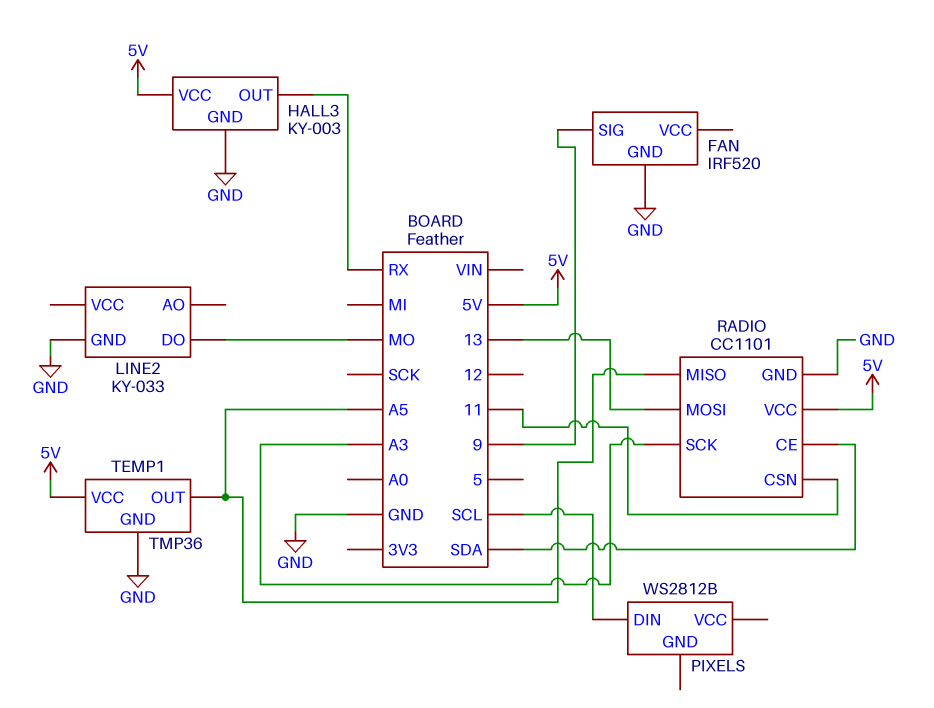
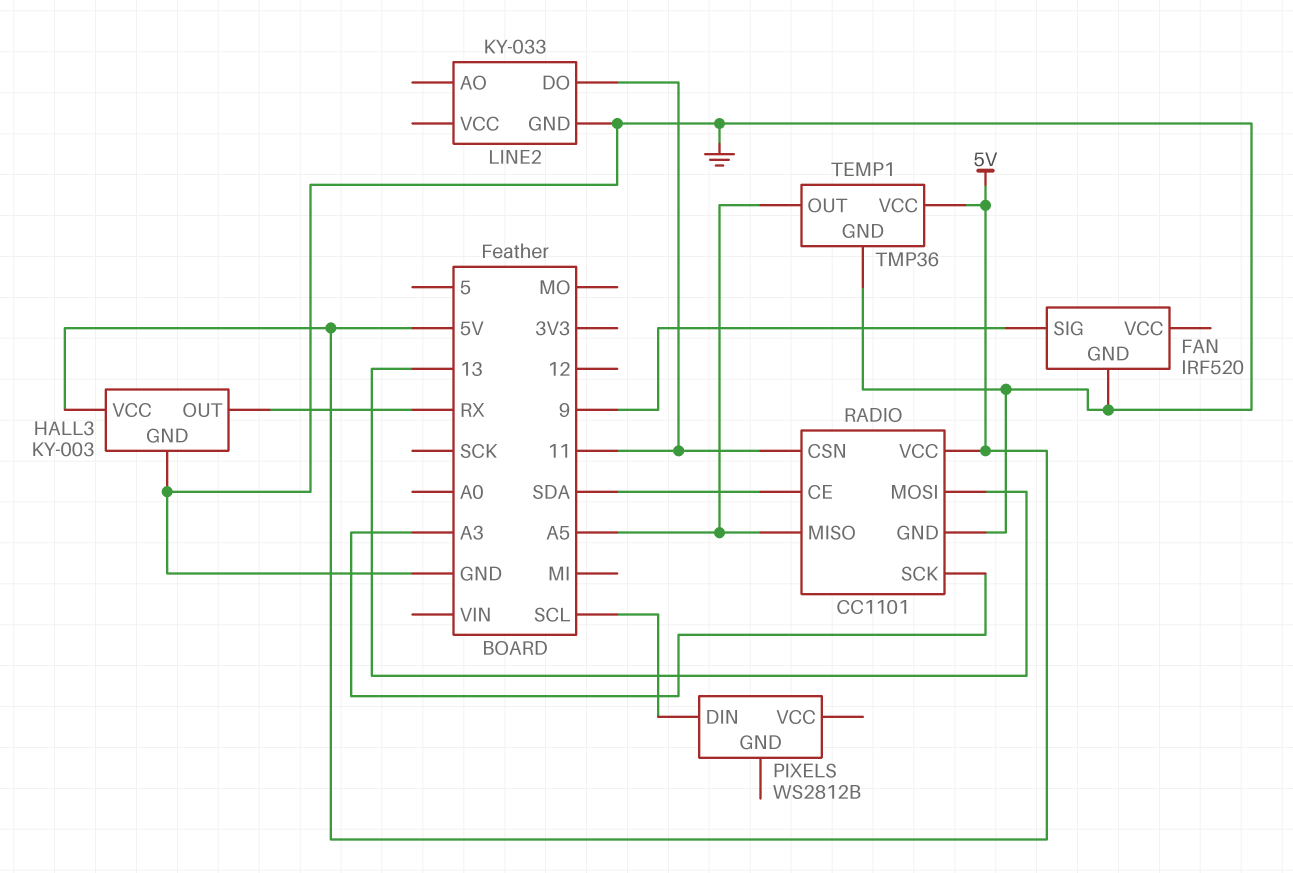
LINE2 pin DO: MO -> 11

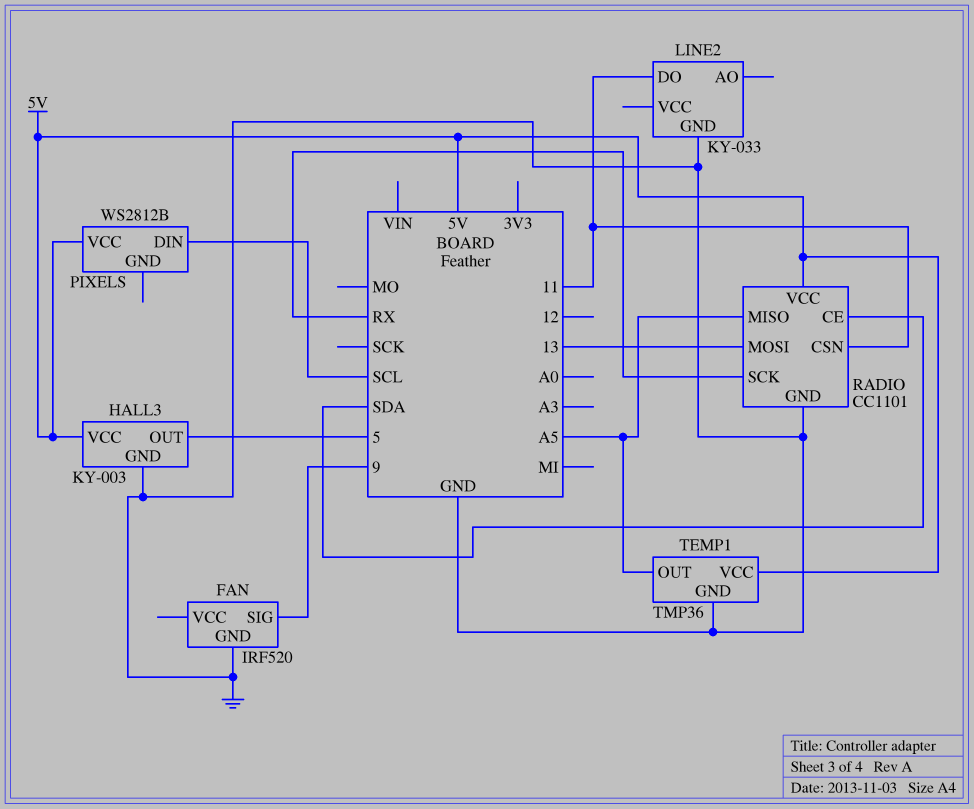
HALL3 pin OUT: RX -> 5
PIXELS pin VCC: none -> 5V
RADIO pin SCK: A3 -> RX

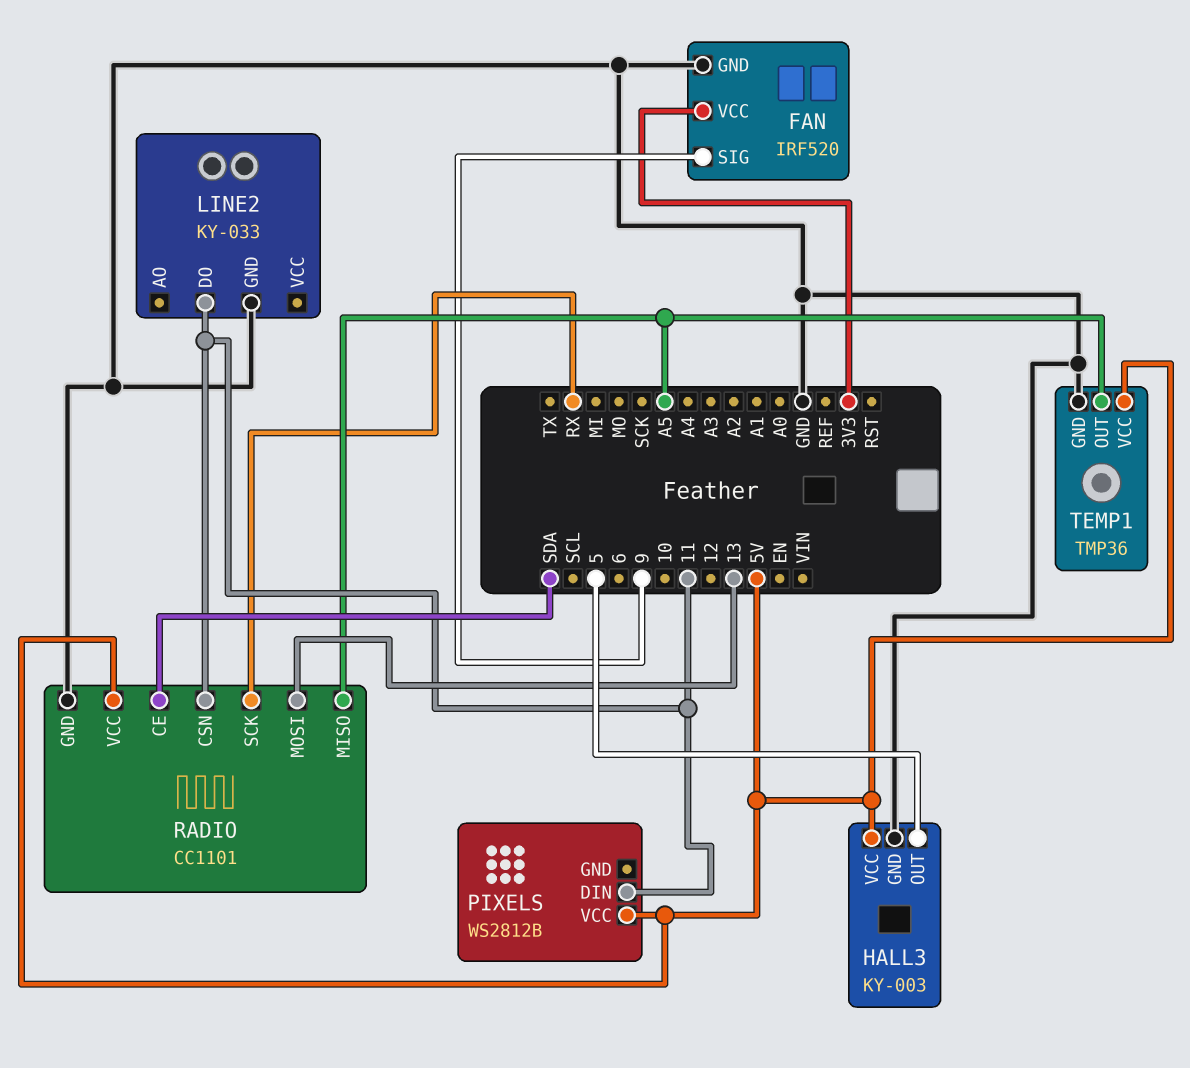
FAN pin VCC: none -> 3V3
PIXELS pin DIN: SCL -> 11

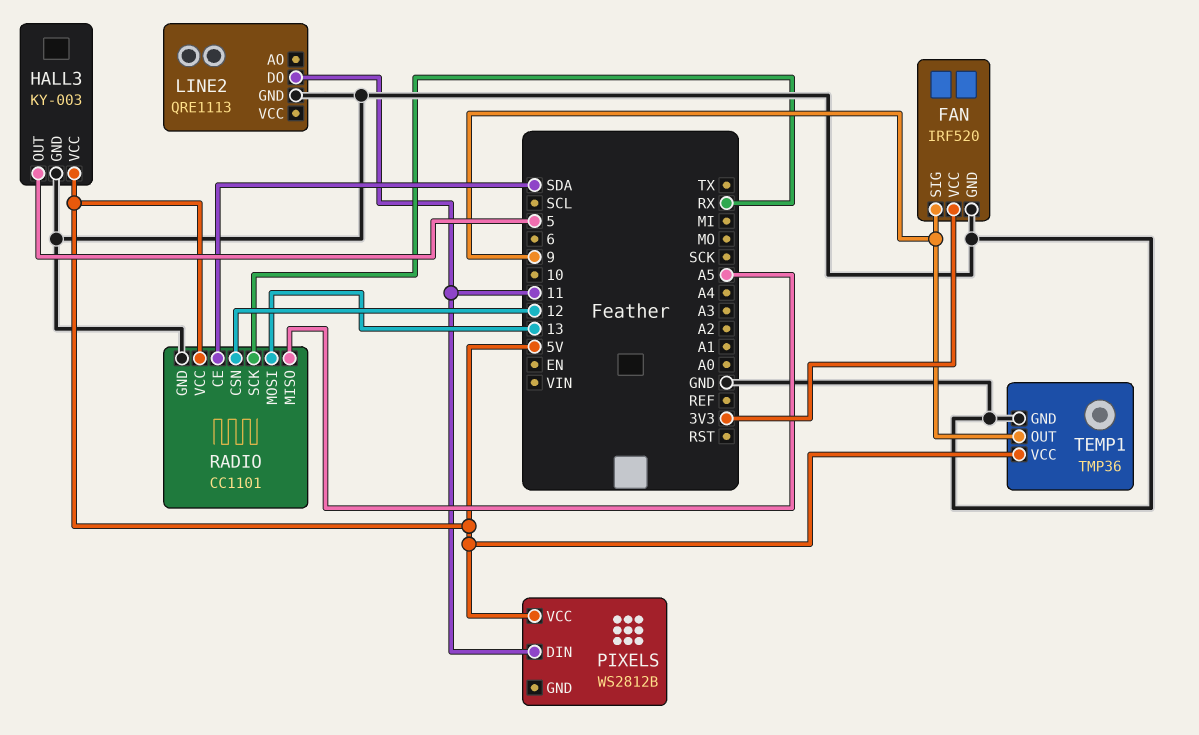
LINE2: KY-033 -> QRE1113
RADIO pin CSN: 11 -> 12
TEMP1 pin OUT: A5 -> 9

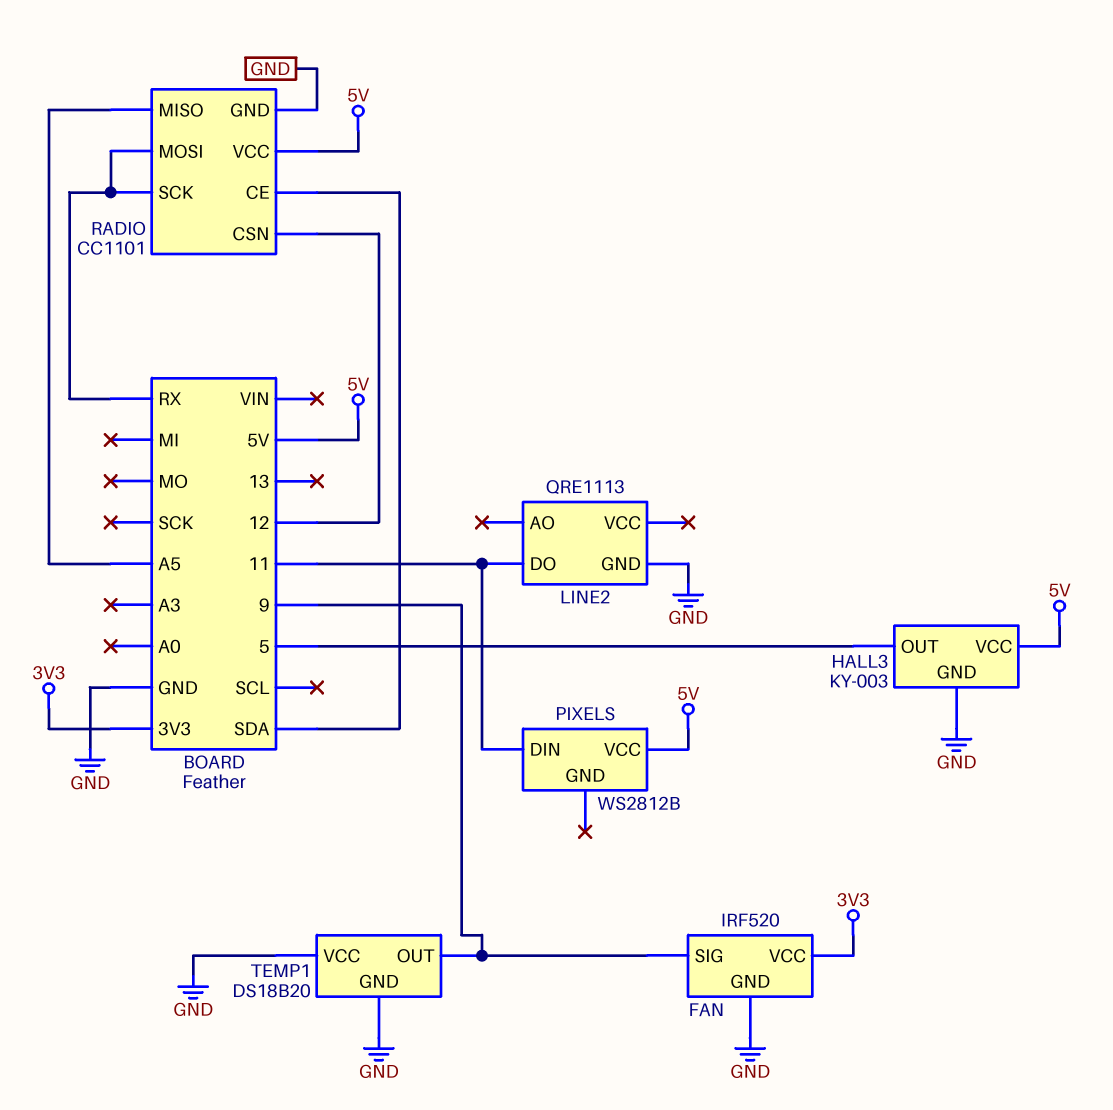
RADIO pin MOSI: 13 -> RX
TEMP1: TMP36 -> DS18B20
TEMP1 pin VCC: 5V -> GND

